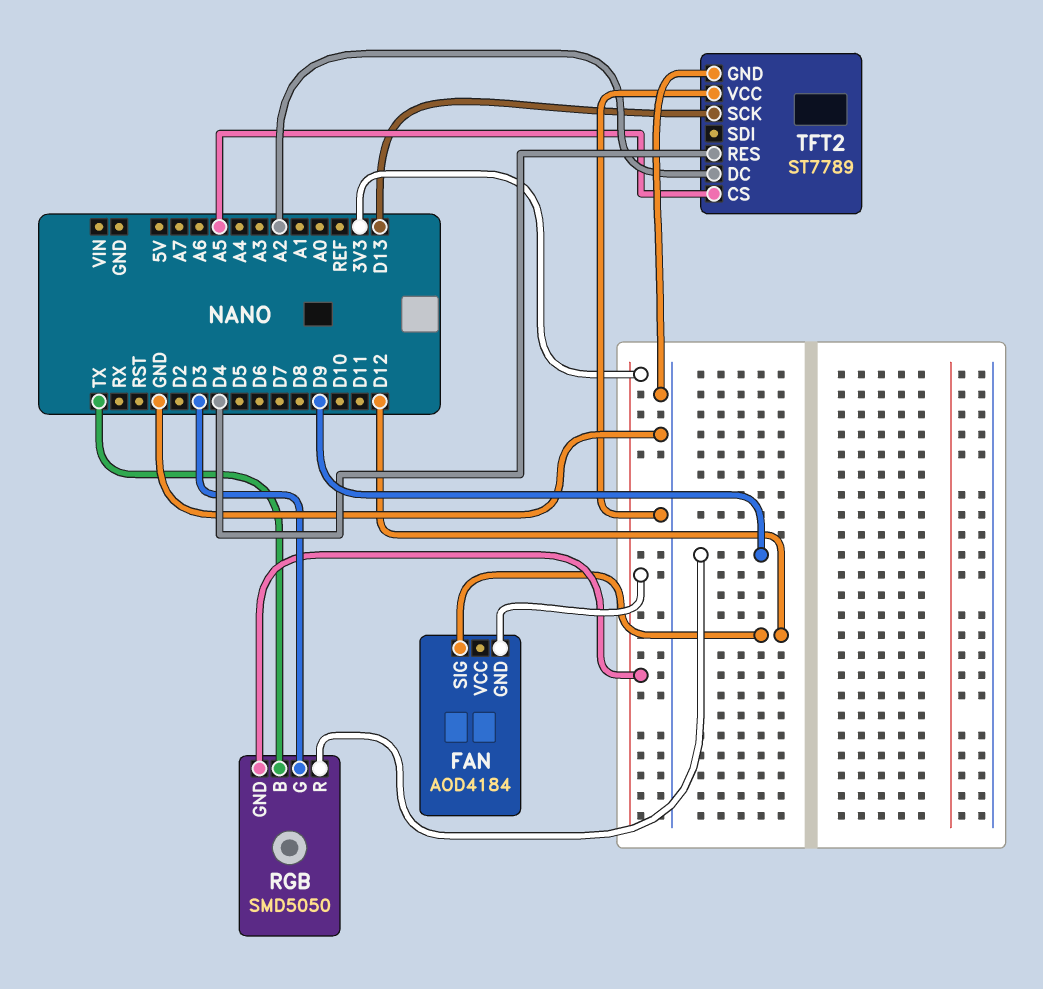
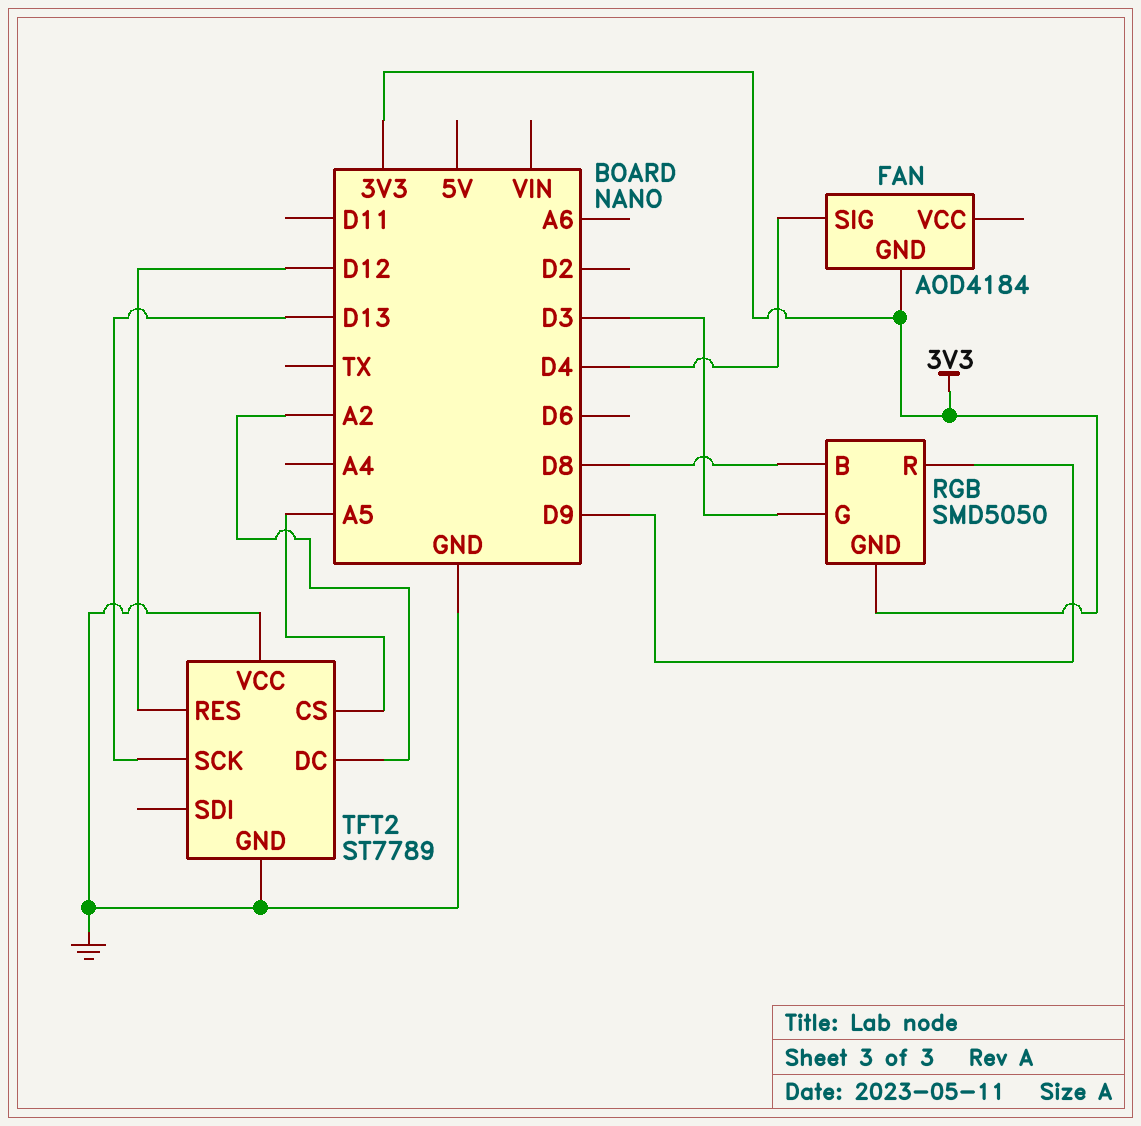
FAN pin SIG: D12 -> D4
RGB pin B: TX -> D8
TFT2 pin RES: D4 -> D12

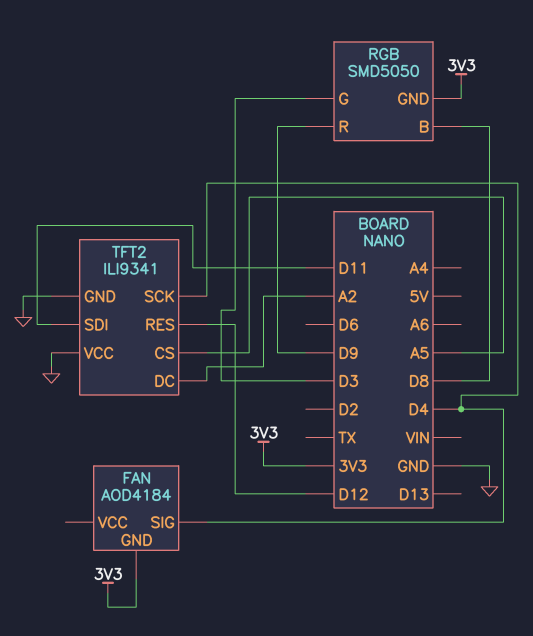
TFT2: ST7789 -> ILI9341
TFT2 pin SCK: D13 -> D4
TFT2 pin SDI: none -> D11

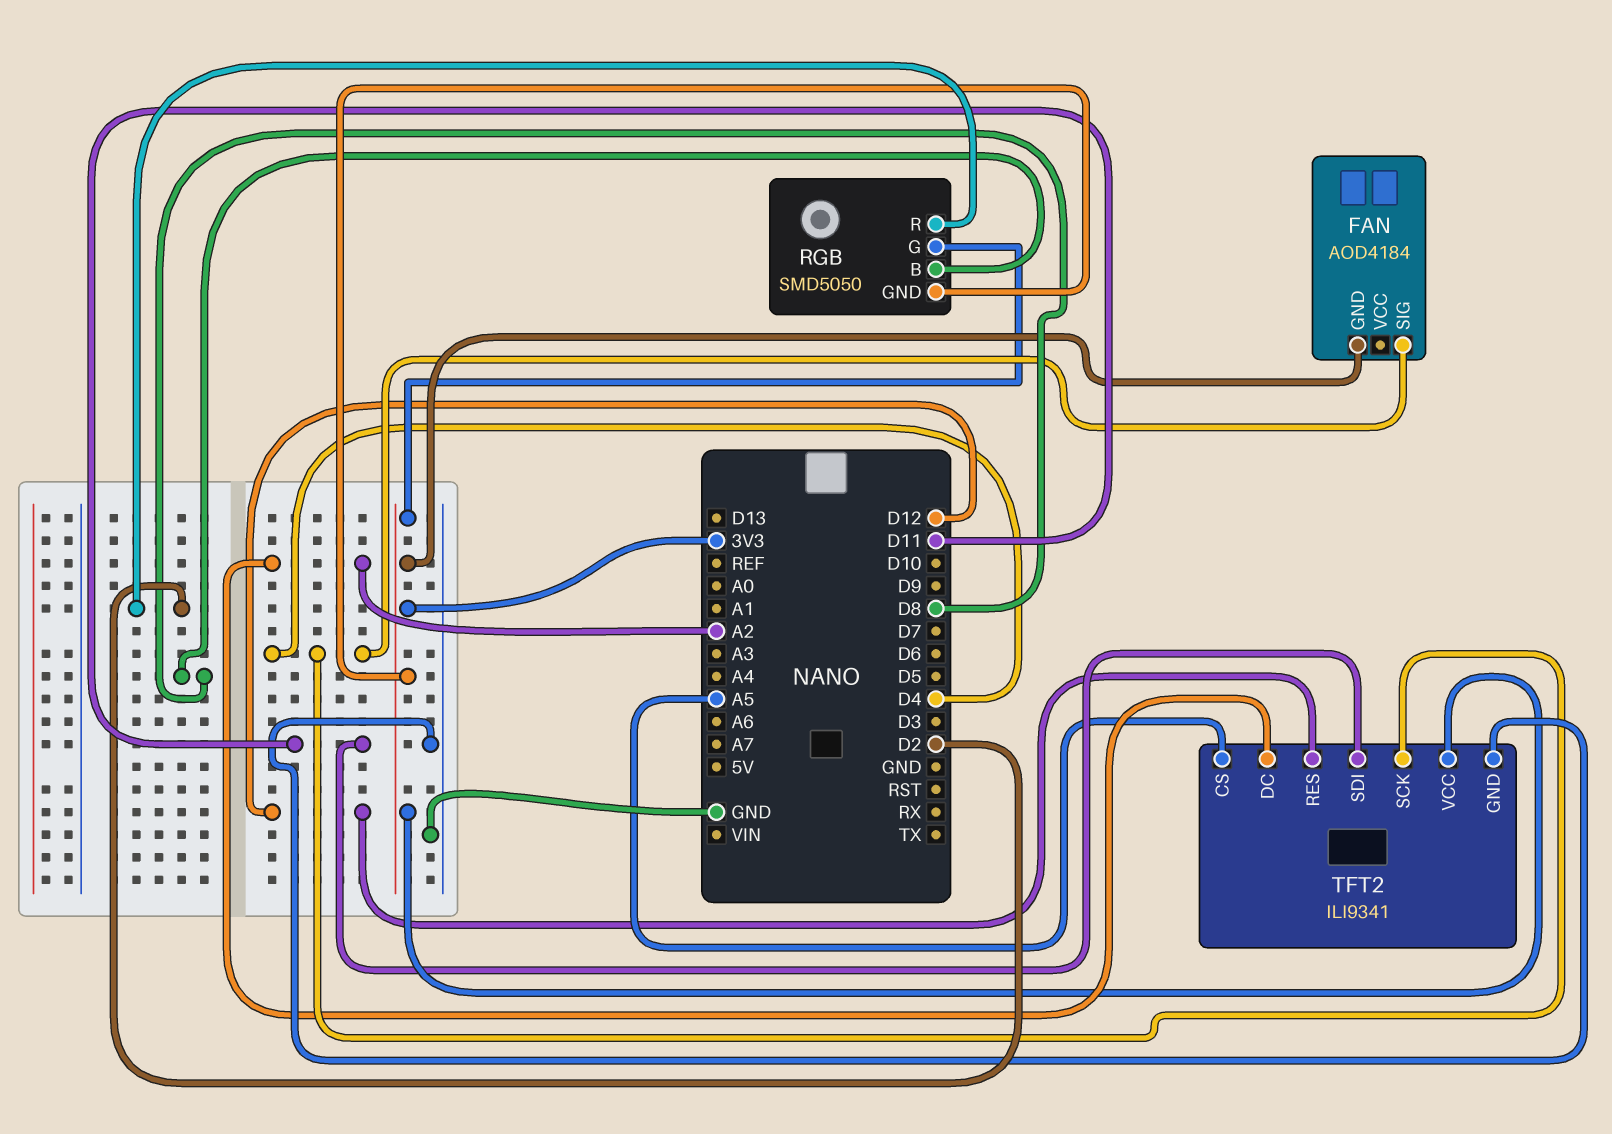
RGB pin G: D3 -> 3V3
RGB pin R: D9 -> D2
TFT2 pin VCC: GND -> 3V3

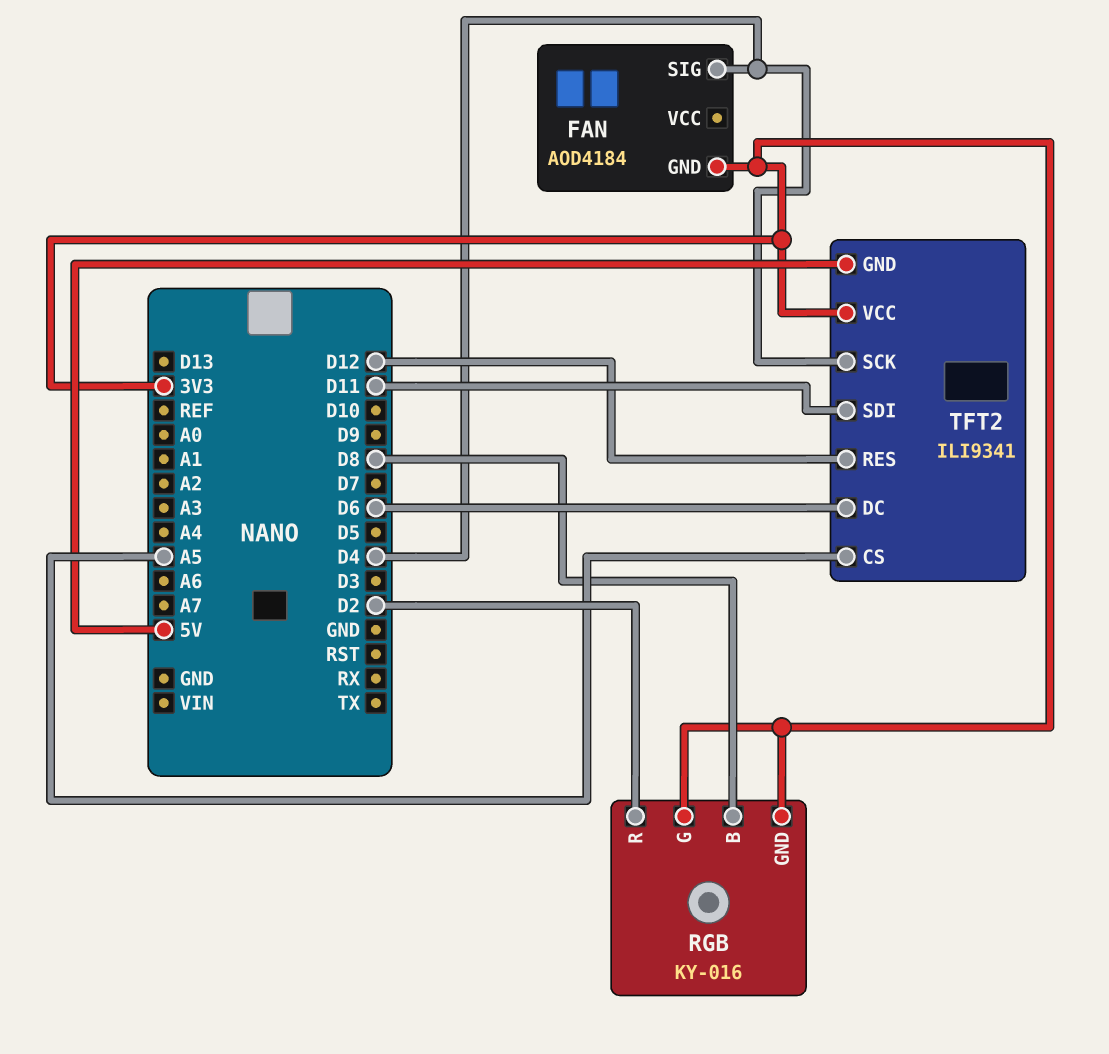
RGB: SMD5050 -> KY-016
TFT2 pin DC: A2 -> D6
TFT2 pin GND: GND -> 5V

